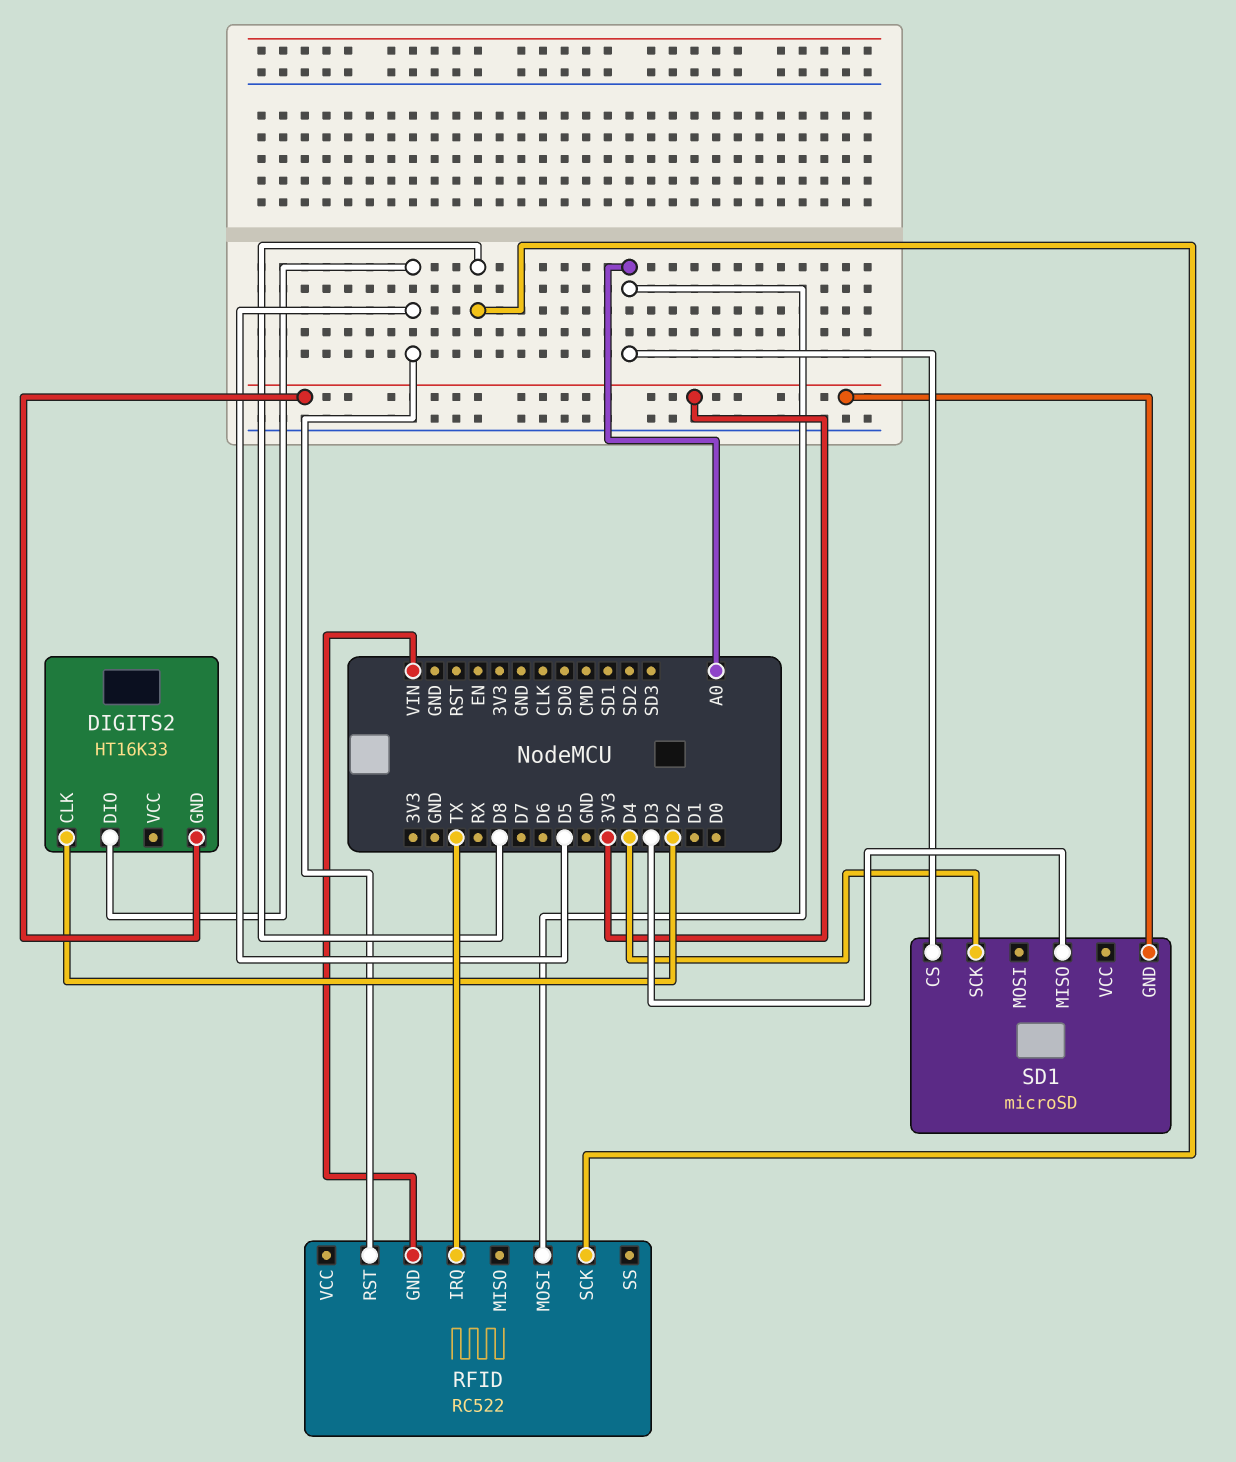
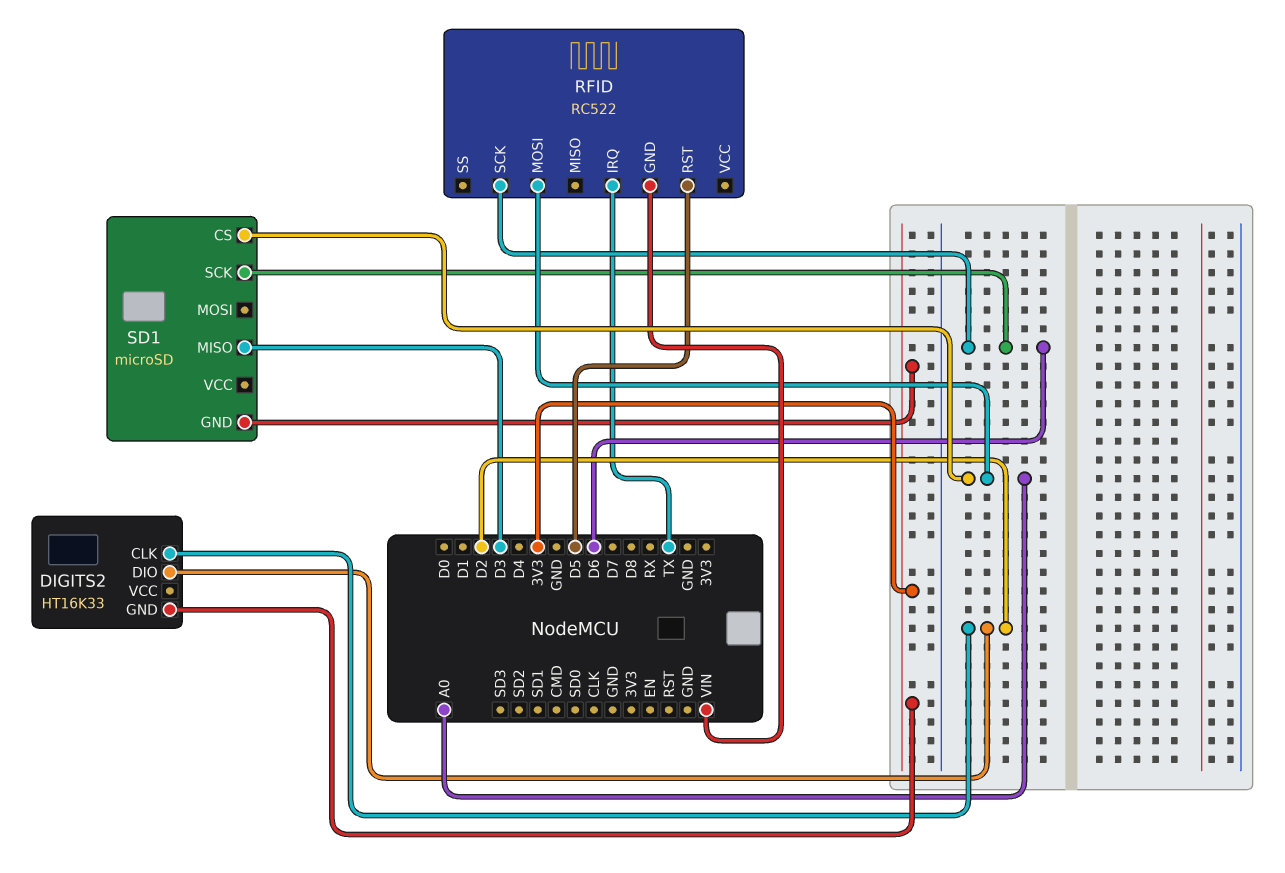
DIGITS2 pin DIO: D5 -> D2
RFID pin SCK: D8 -> D6
SD1 pin SCK: D4 -> D6

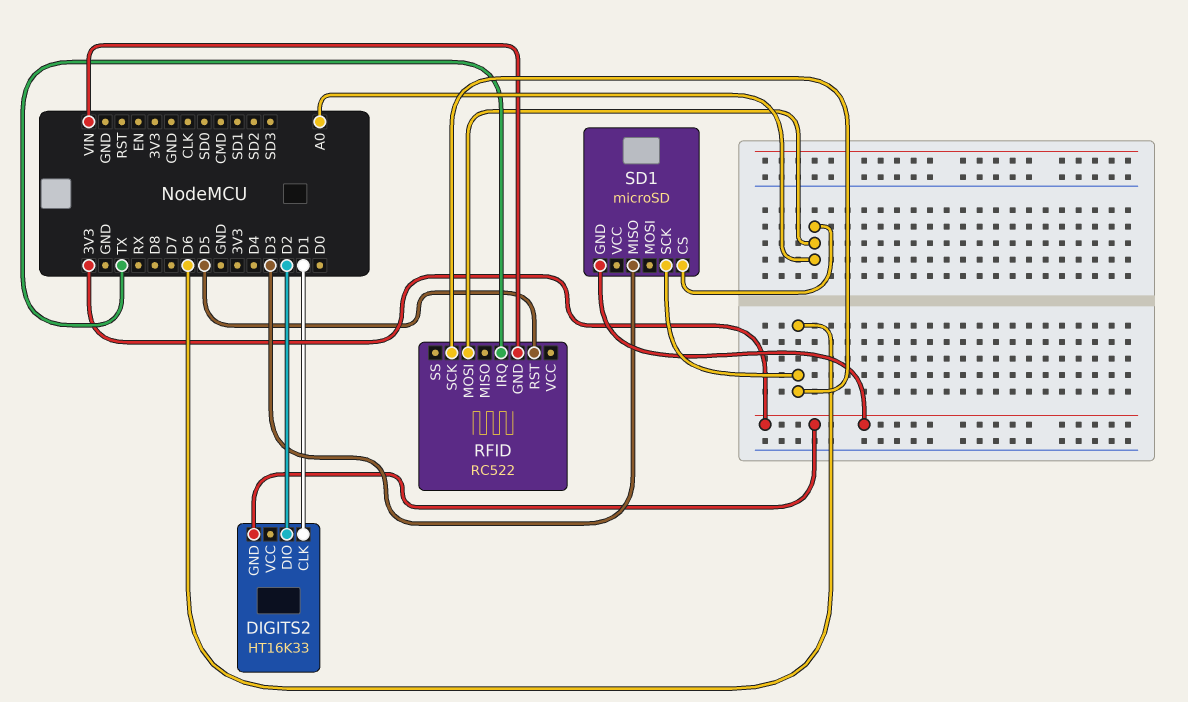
DIGITS2 pin CLK: D2 -> D1

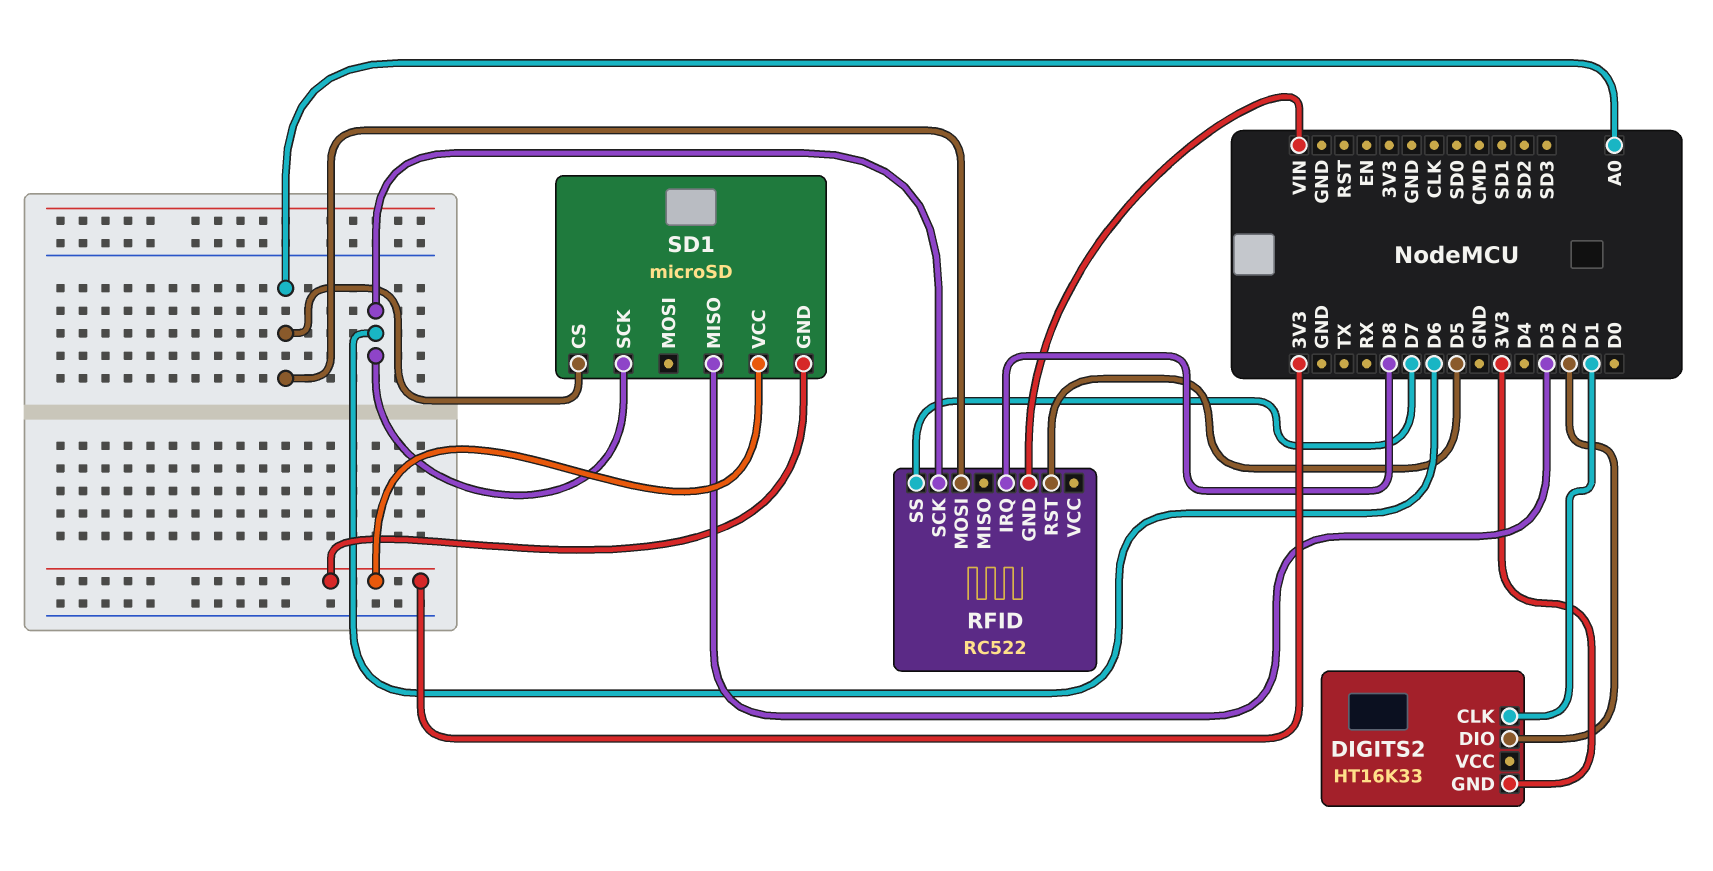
RFID pin IRQ: TX -> D8
RFID pin SS: none -> D7
SD1 pin VCC: none -> 3V3

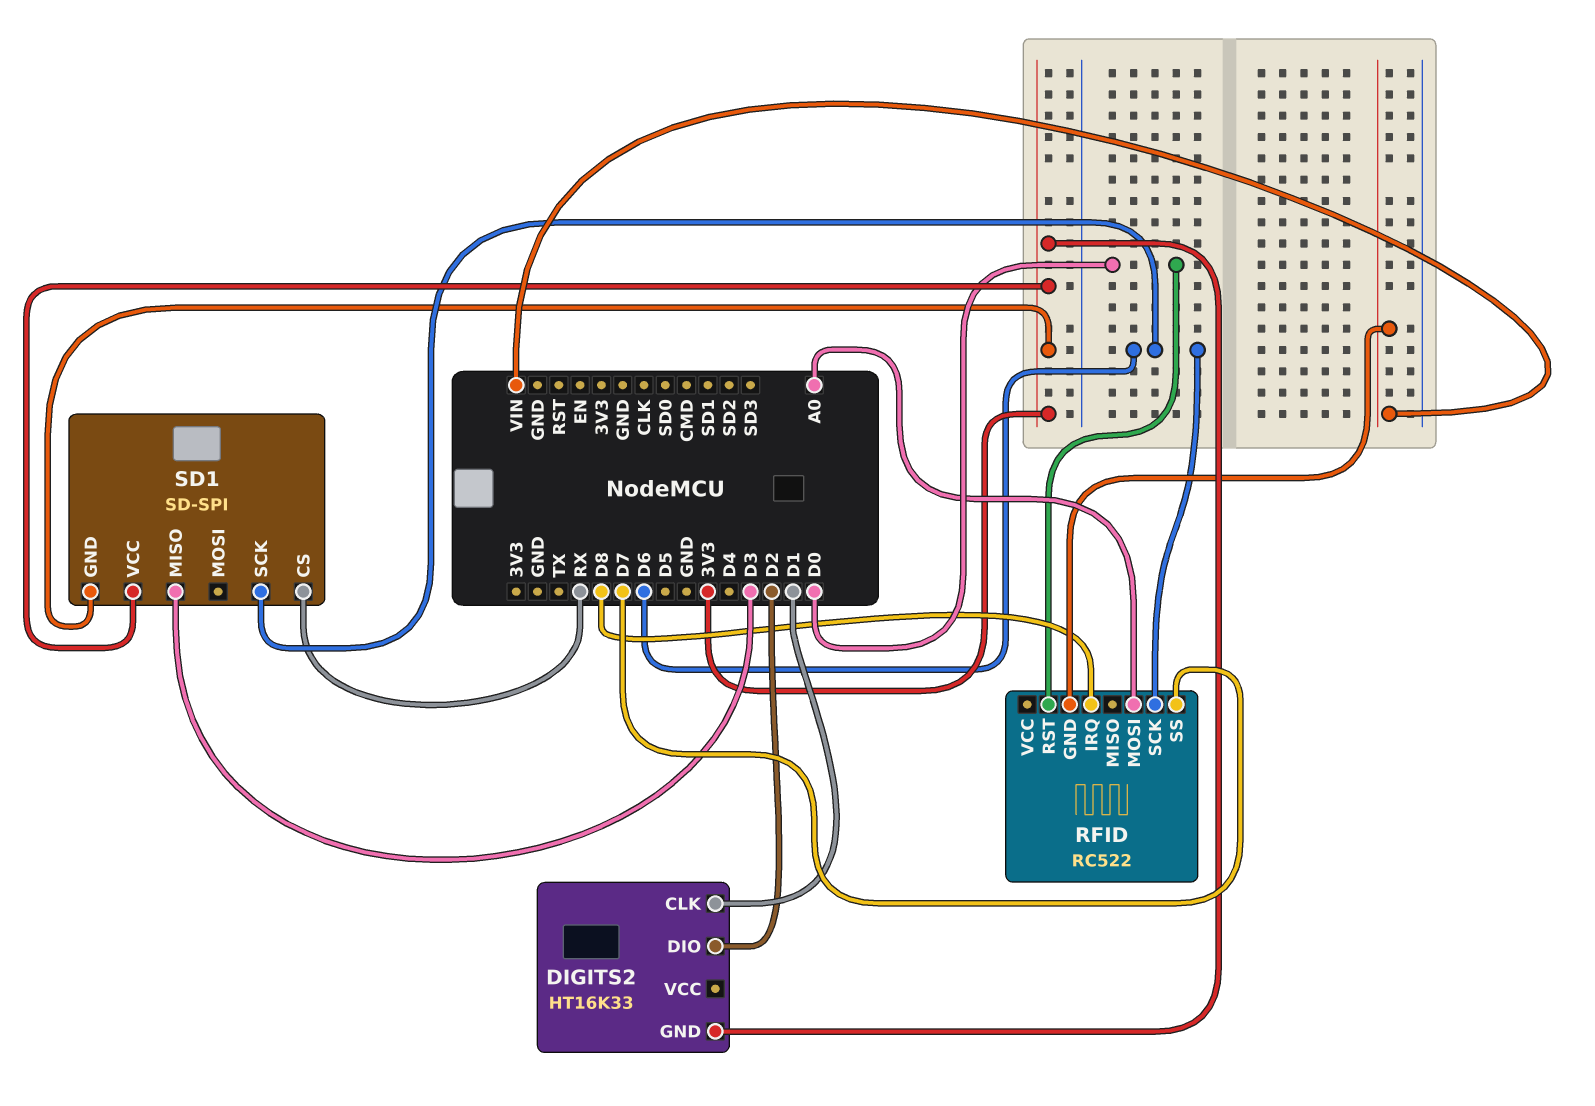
RFID pin RST: D5 -> D0
SD1: microSD -> SD-SPI
SD1 pin CS: A0 -> RX

